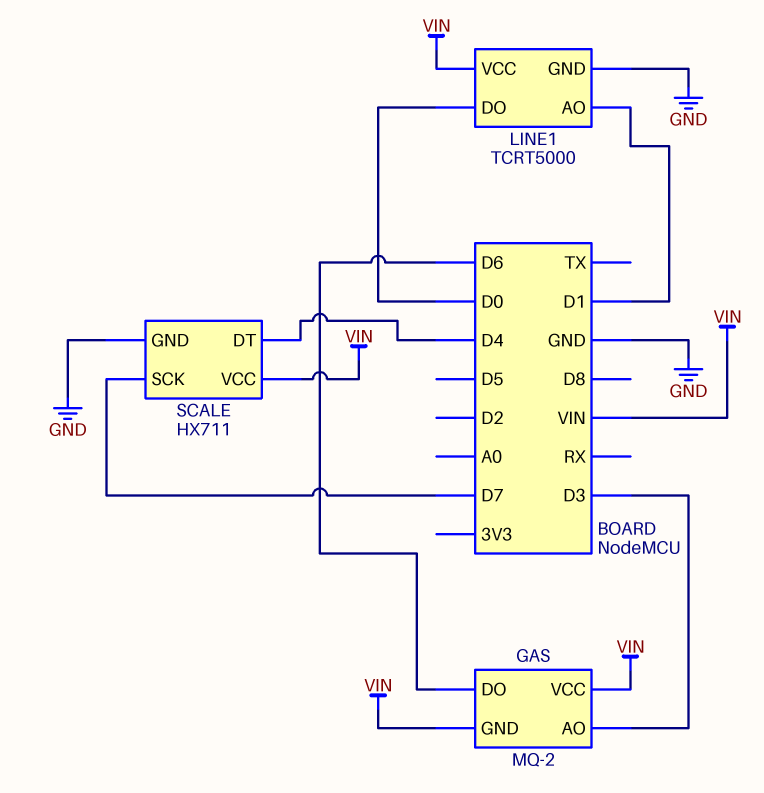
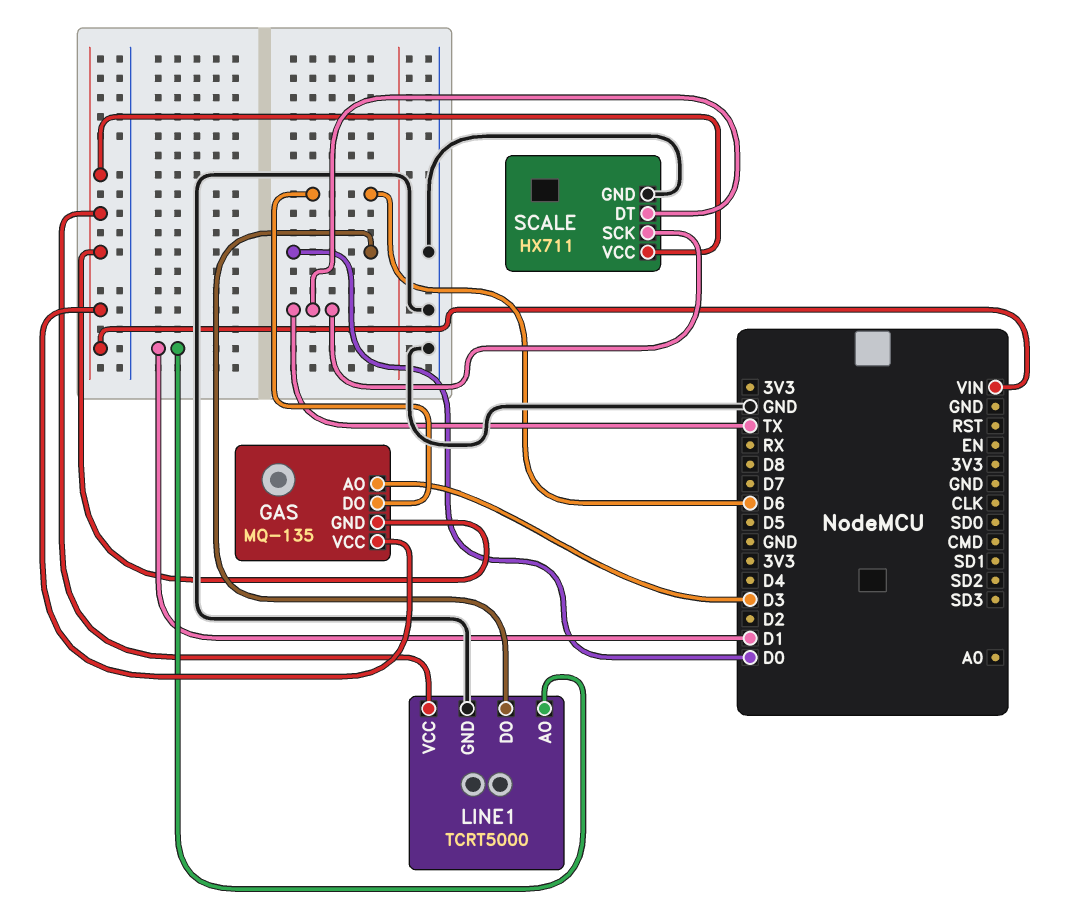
GAS: MQ-2 -> MQ-135
SCALE pin DT: D4 -> TX
SCALE pin SCK: D7 -> TX

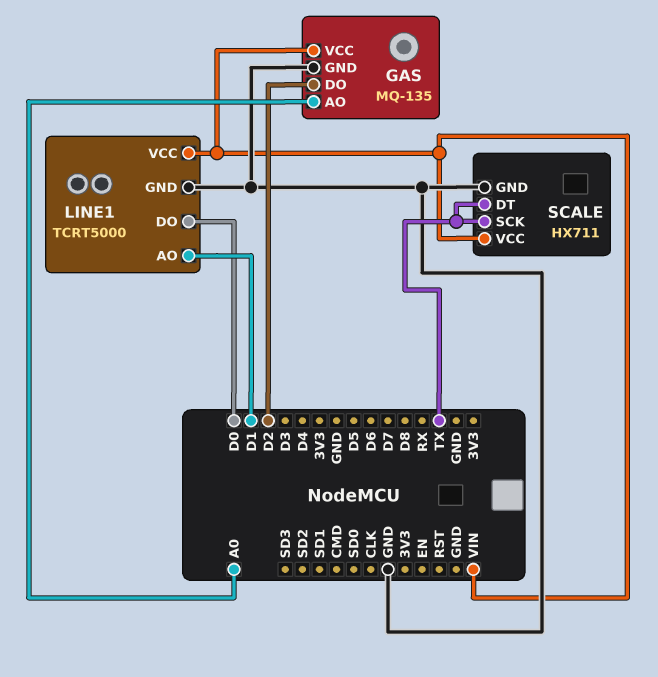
GAS pin AO: D3 -> A0
GAS pin DO: D6 -> D2
GAS pin GND: VIN -> GND

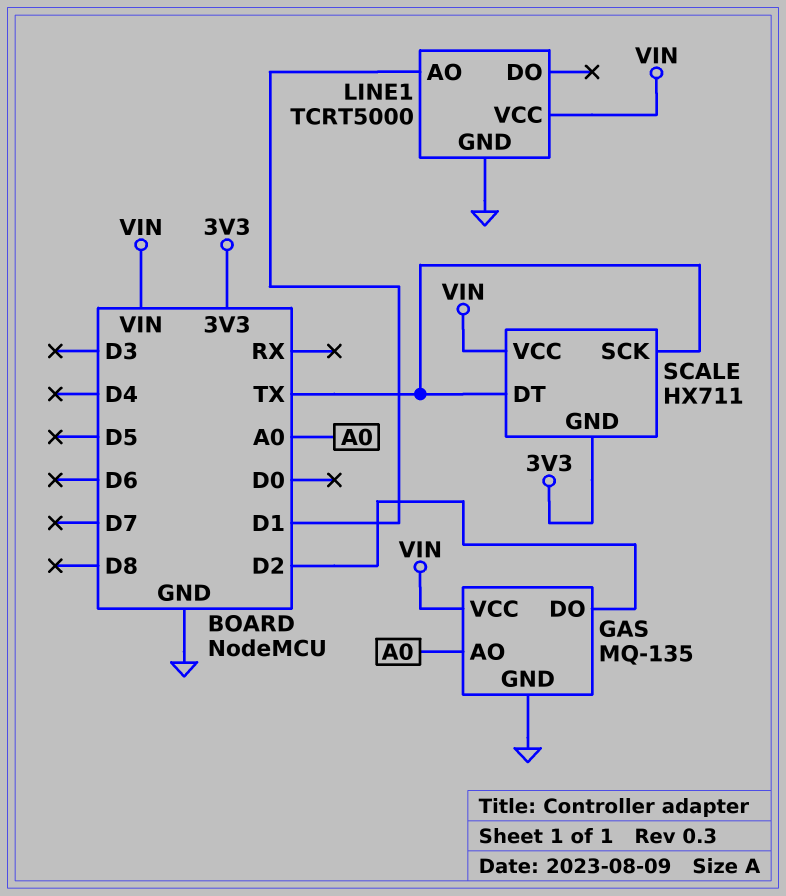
LINE1 pin DO: D0 -> none
SCALE pin GND: GND -> 3V3

